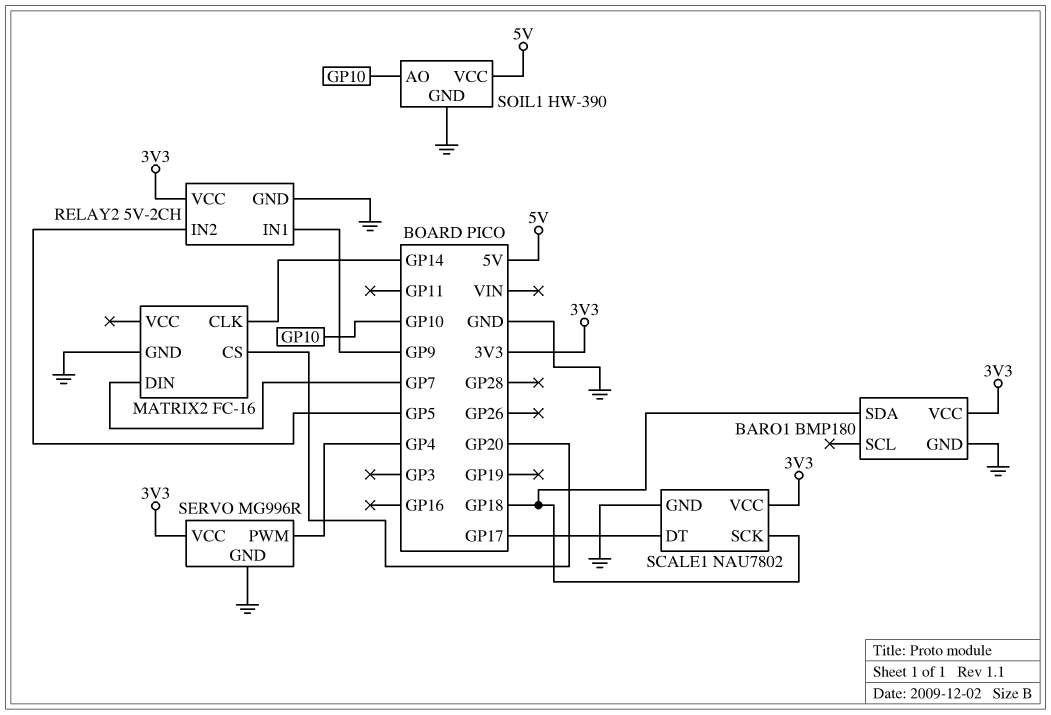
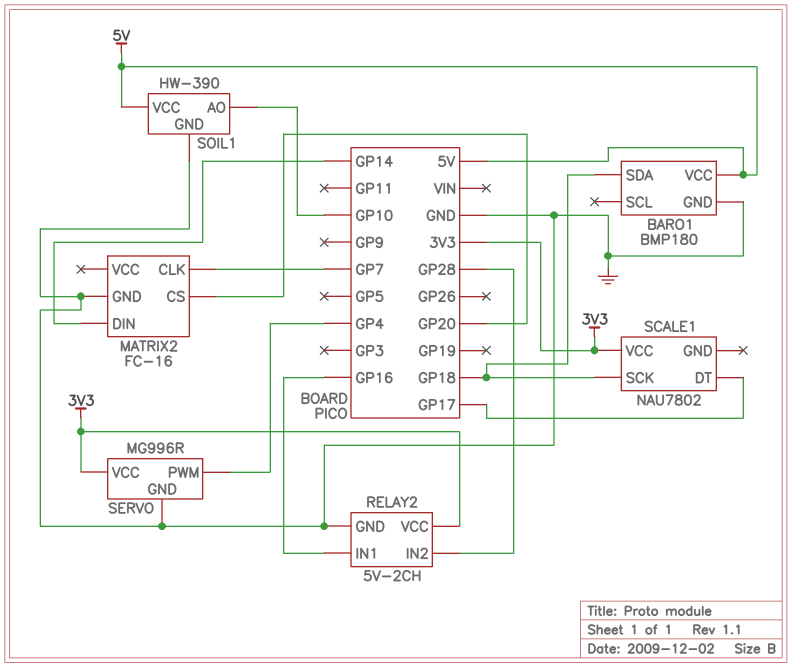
BARO1 pin VCC: 3V3 -> 5V
MATRIX2 pin CLK: GP14 -> GP7
MATRIX2 pin DIN: GP7 -> GP14
RELAY2 pin IN1: GP9 -> GP16
RELAY2 pin IN2: GP5 -> GP28
SCALE1 pin GND: GND -> none

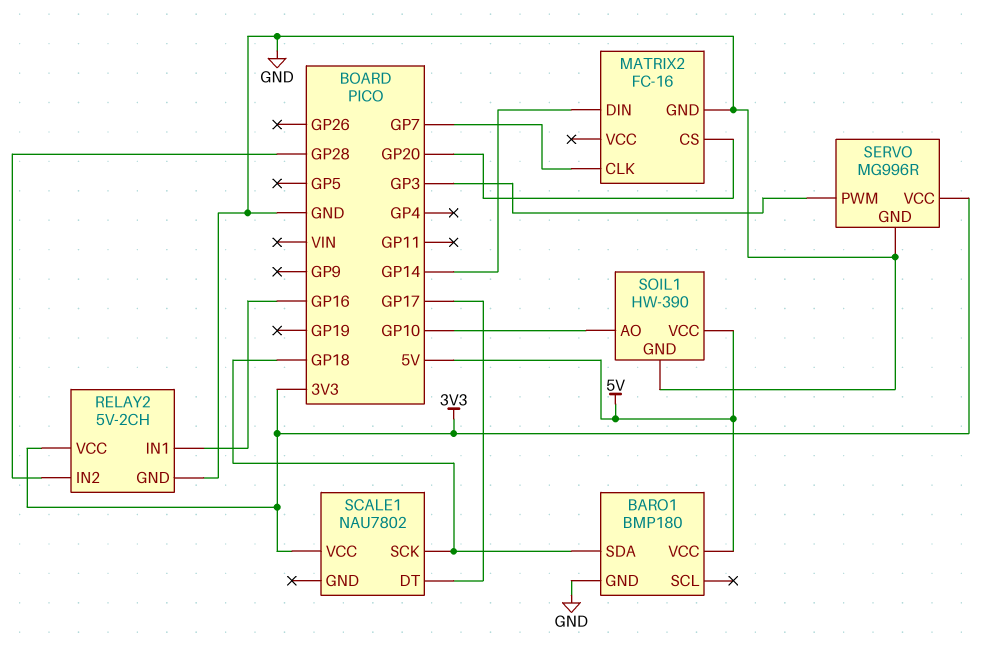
SERVO pin PWM: GP4 -> GP3

